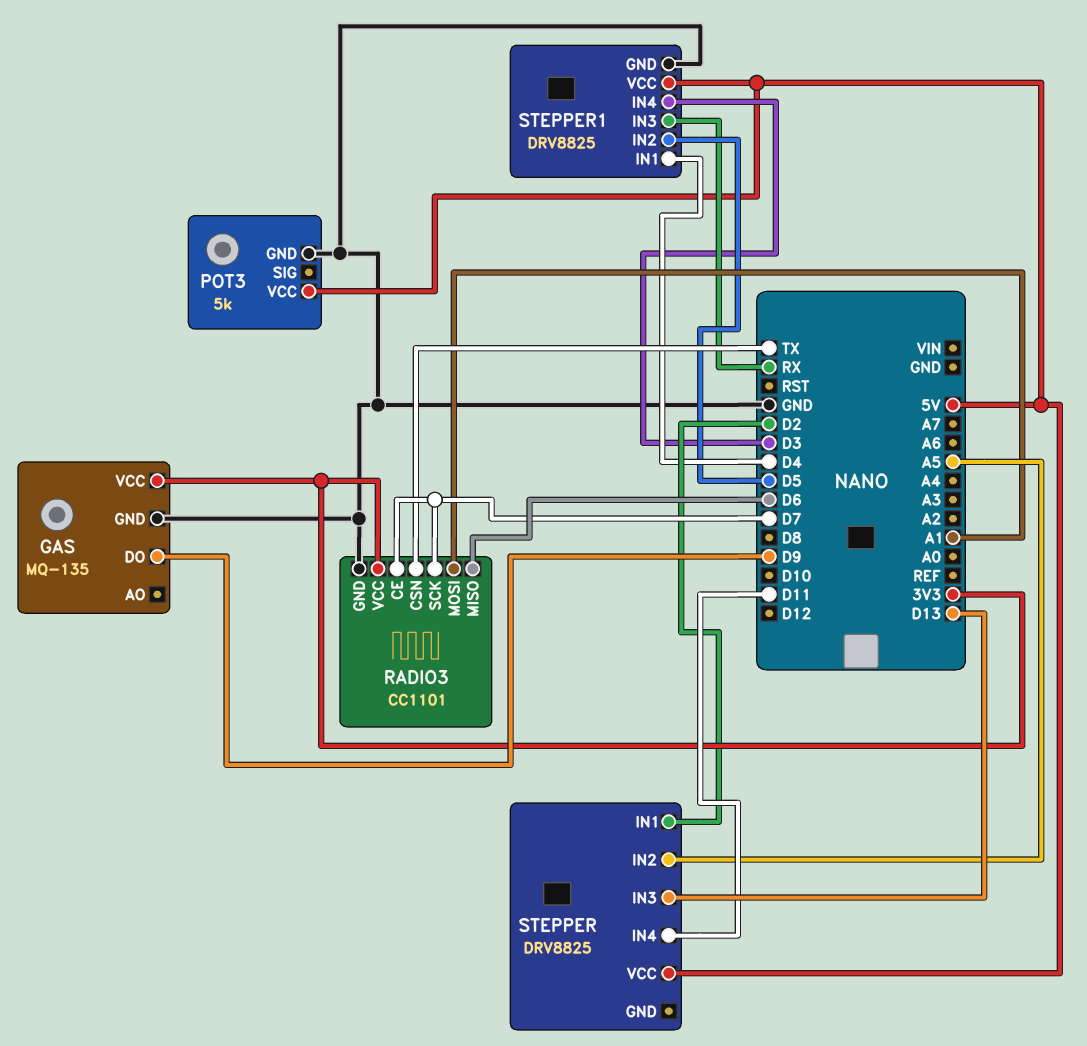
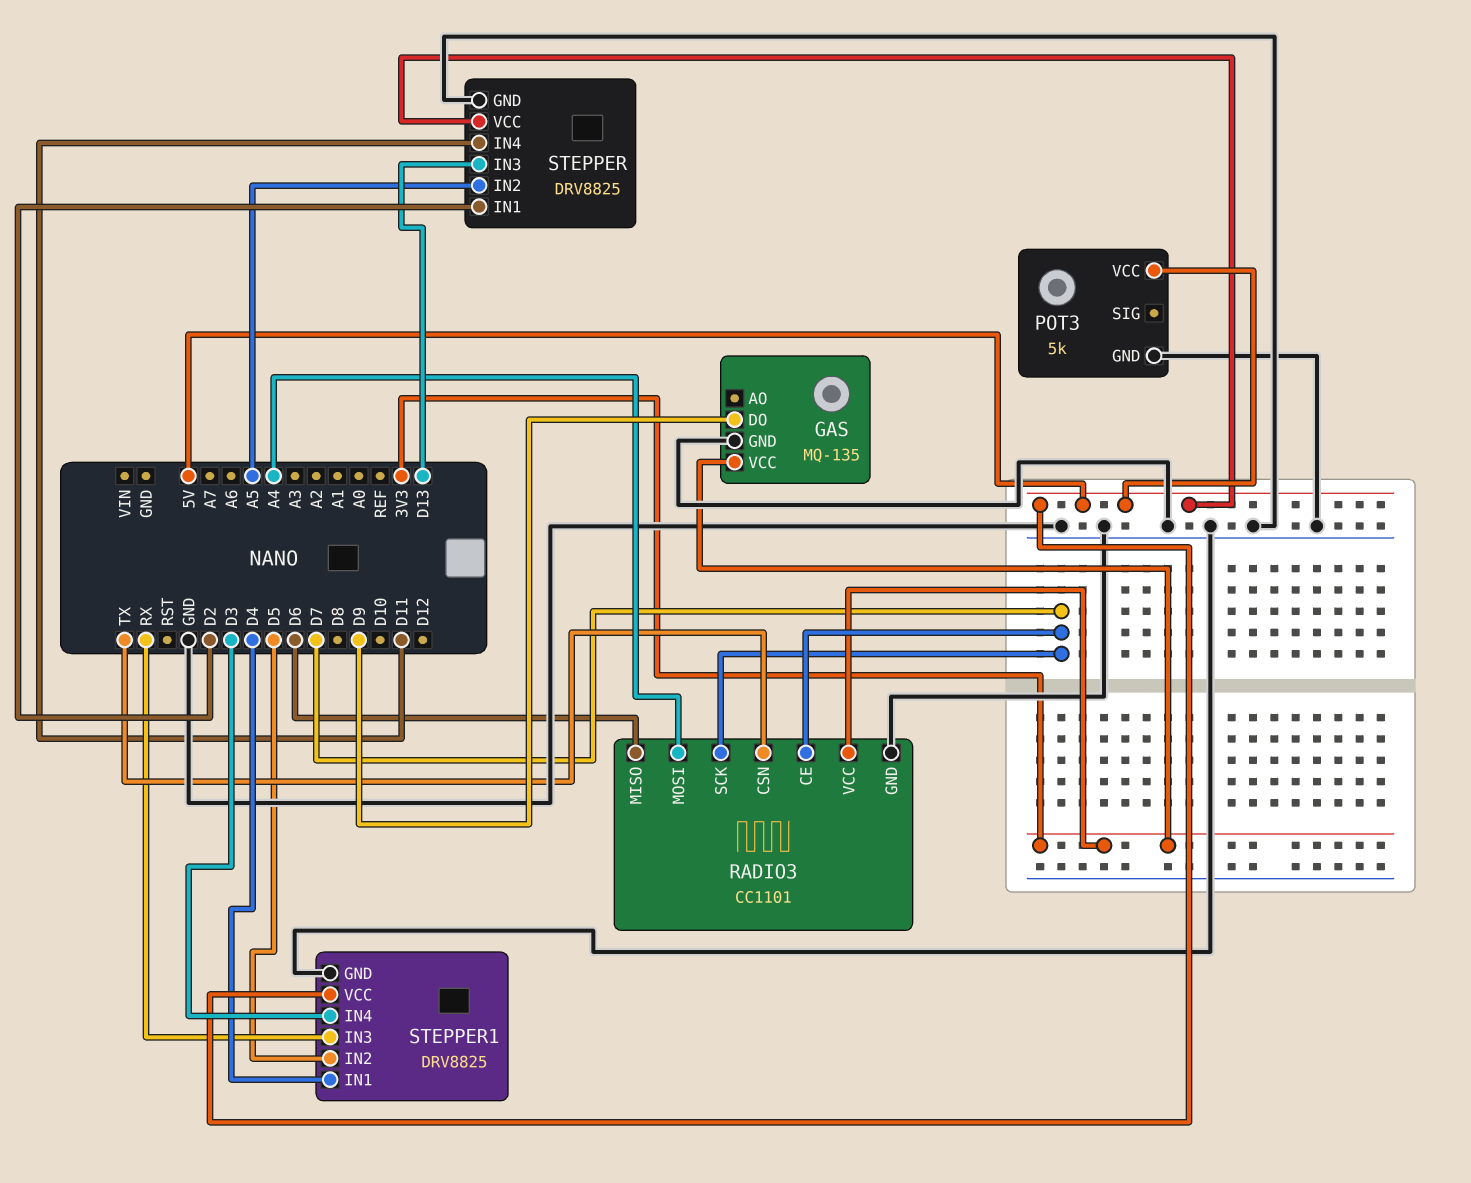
RADIO3 pin MOSI: A1 -> A4
STEPPER pin GND: none -> GND

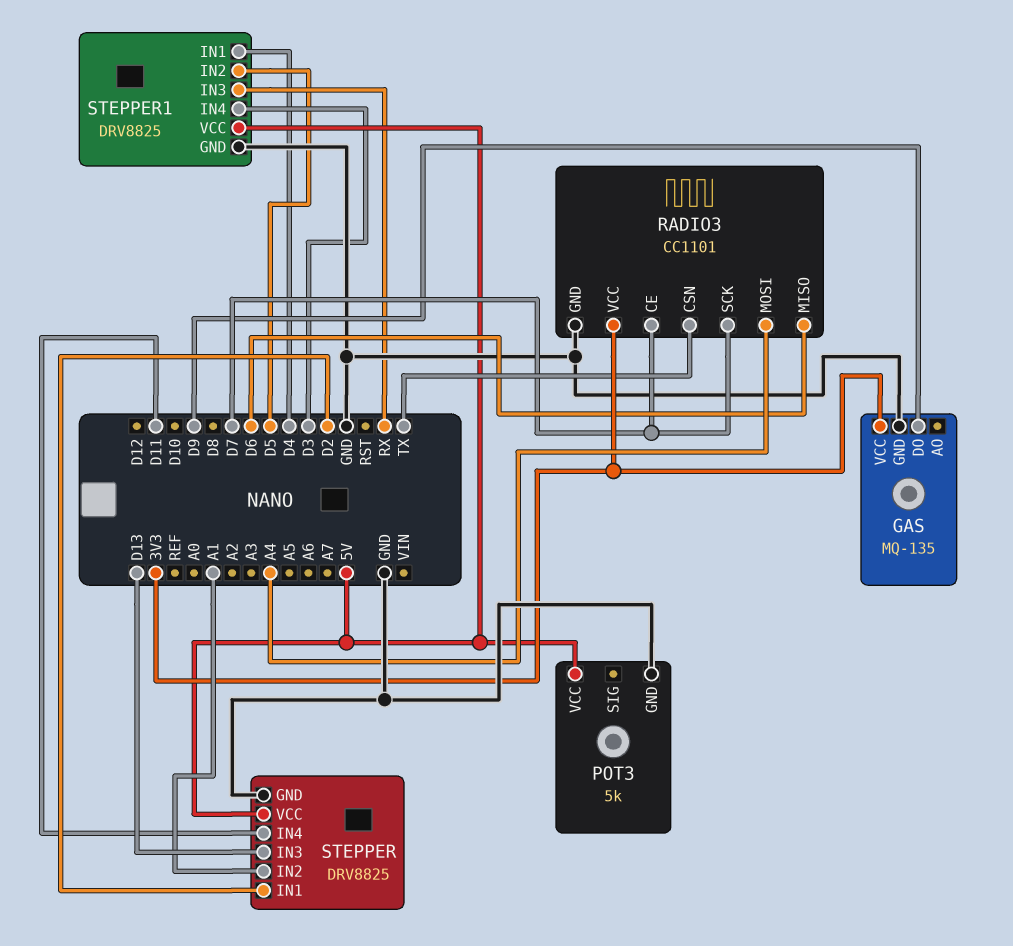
STEPPER pin IN2: A5 -> A1

